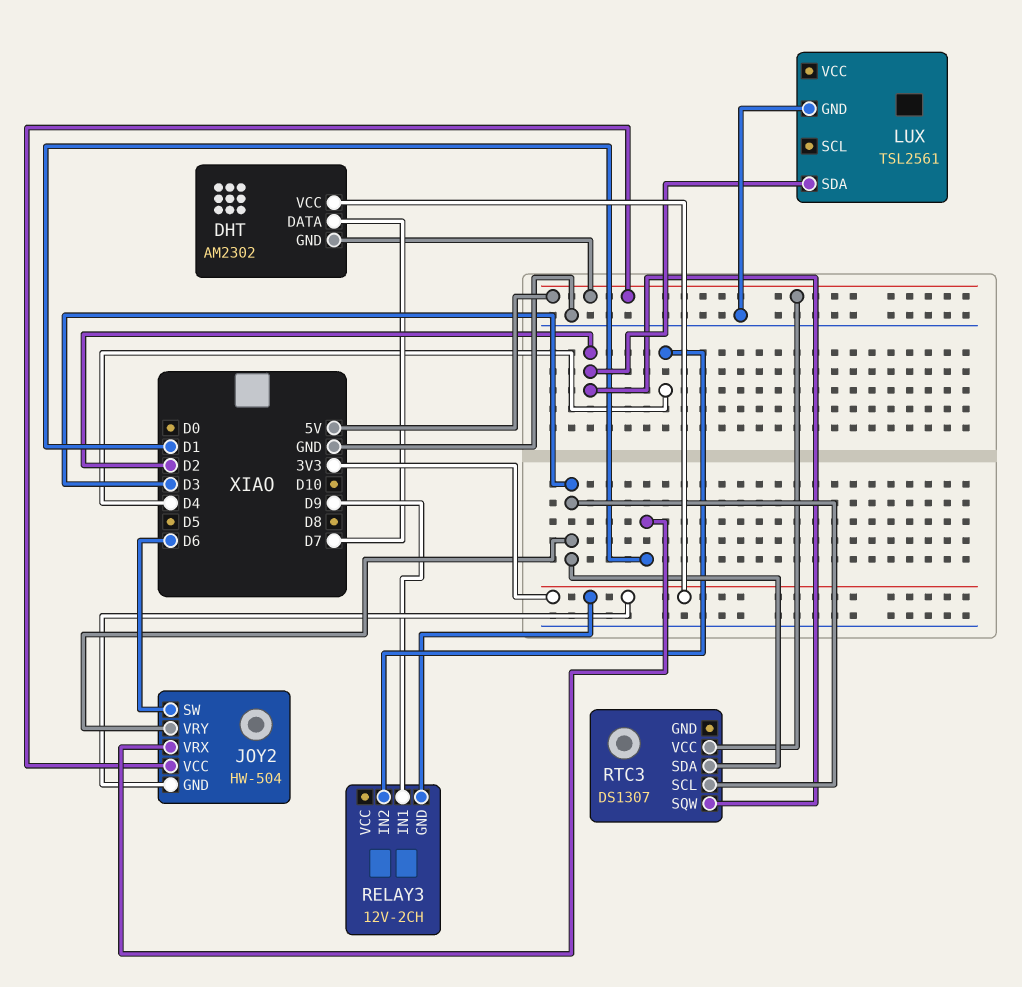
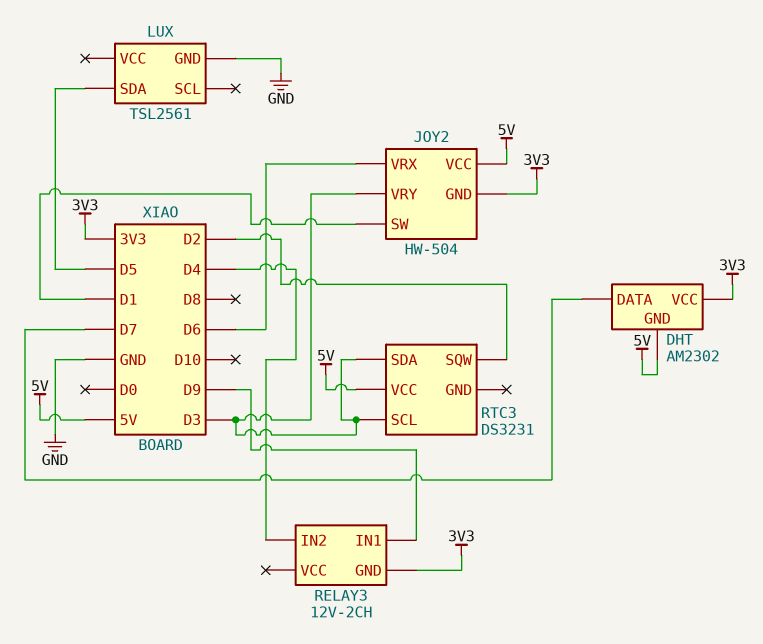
JOY2 pin SW: D6 -> D1
JOY2 pin VRX: D1 -> D6
LUX pin SDA: D2 -> D5
RTC3: DS1307 -> DS3231

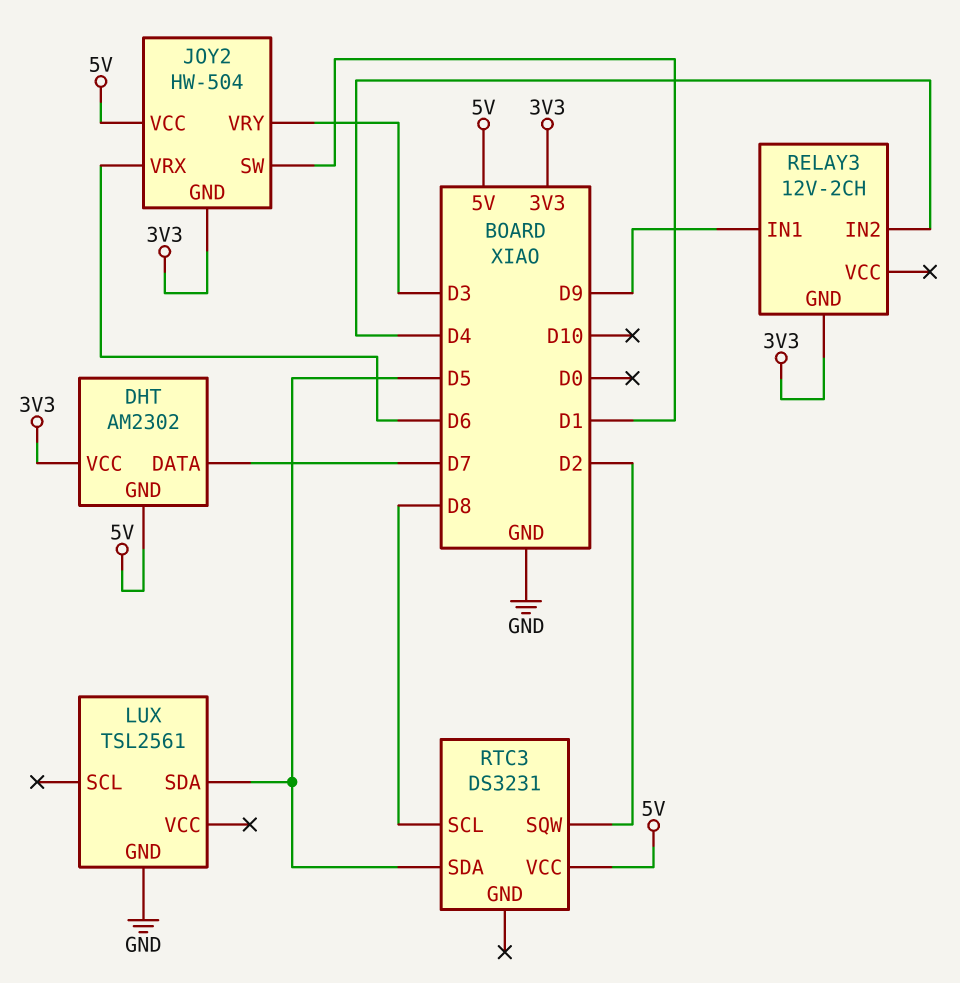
RTC3 pin SCL: D3 -> D8
RTC3 pin SDA: D3 -> D5

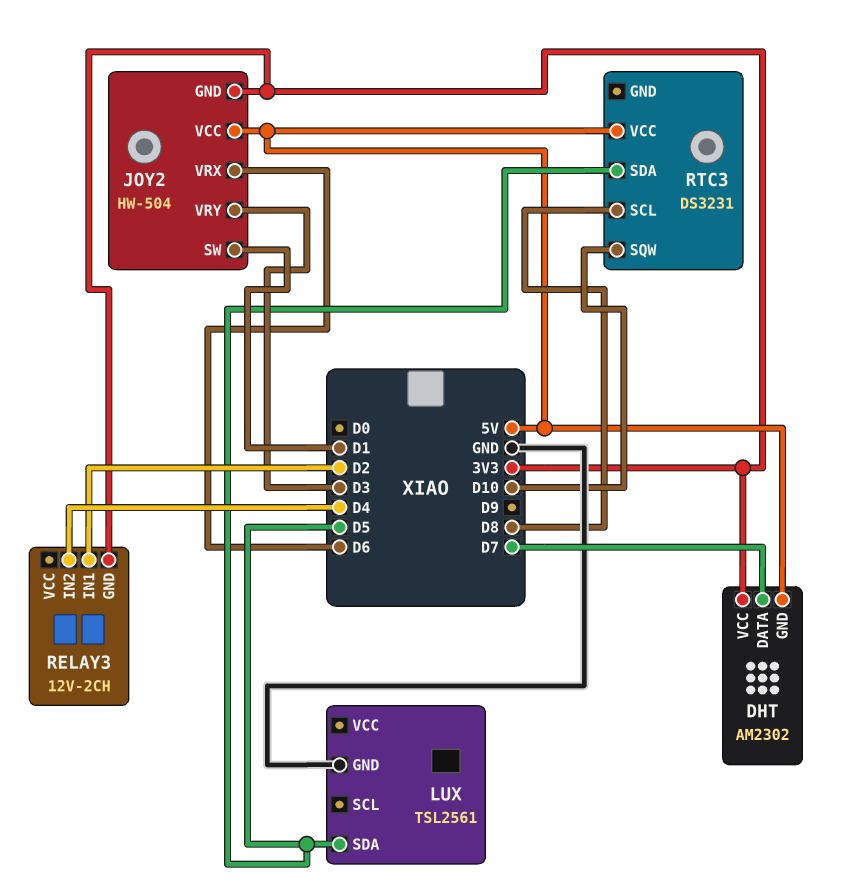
RELAY3 pin IN1: D9 -> D2
RTC3 pin SQW: D2 -> D10

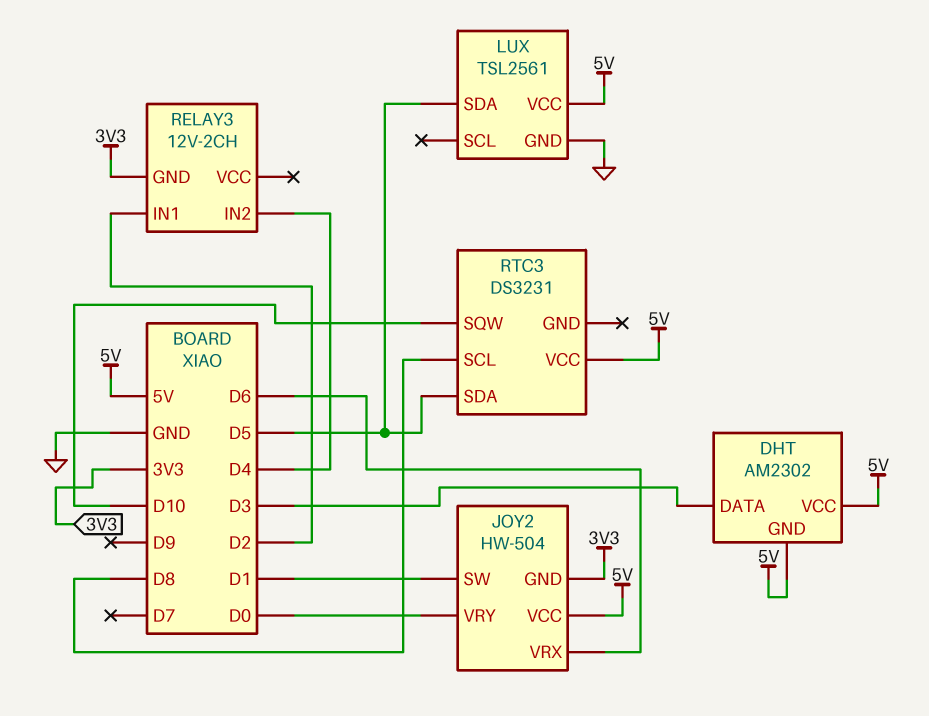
DHT pin DATA: D7 -> D3
DHT pin VCC: 3V3 -> 5V
JOY2 pin VRY: D3 -> D0
LUX pin VCC: none -> 5V

